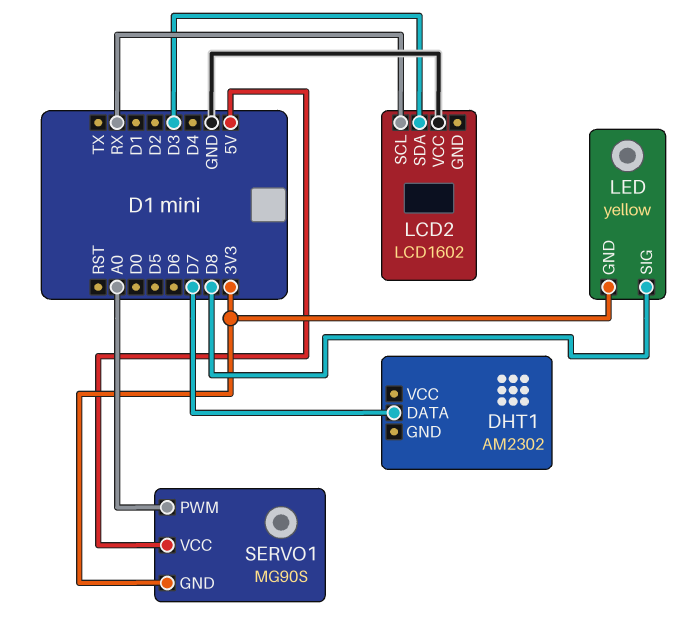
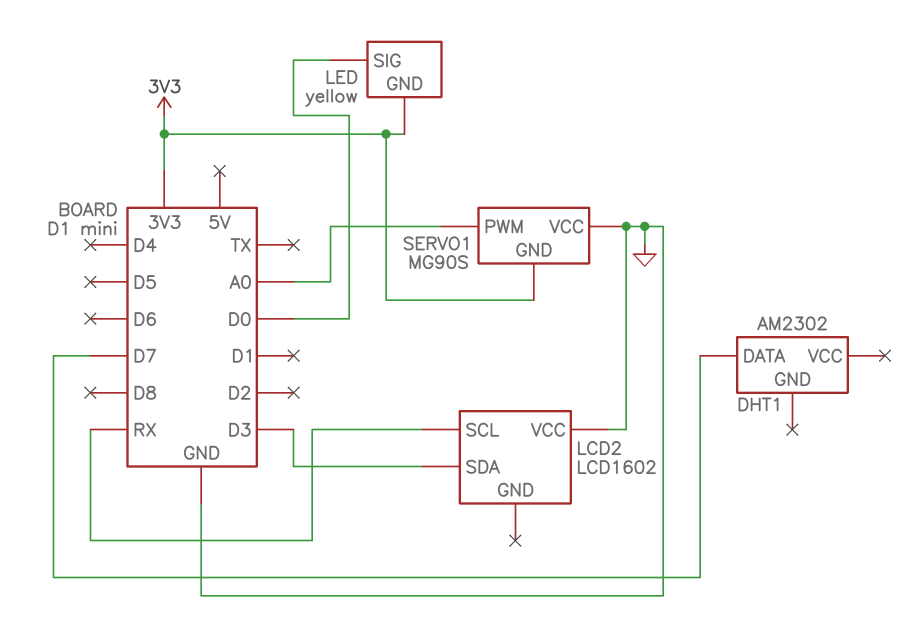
LED pin SIG: D8 -> D0
SERVO1 pin VCC: 5V -> GND

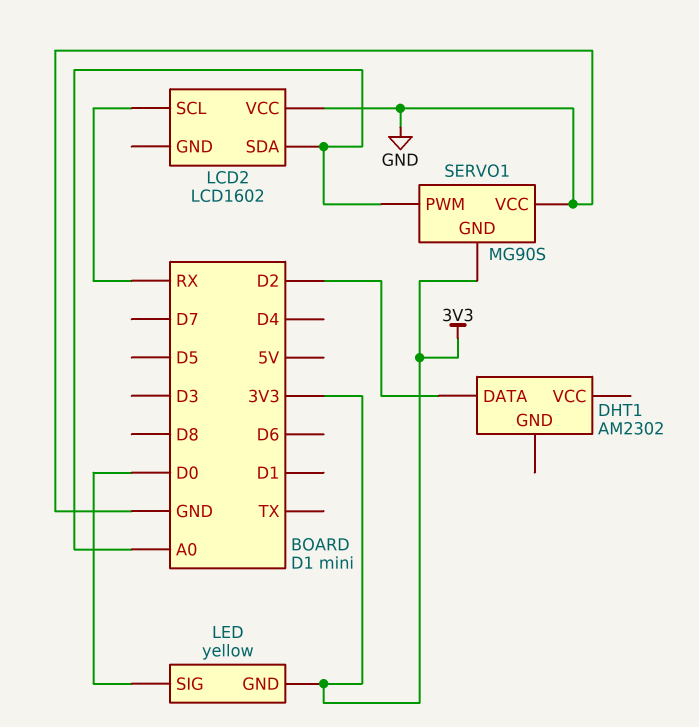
DHT1 pin DATA: D7 -> D2
LCD2 pin SDA: D3 -> A0

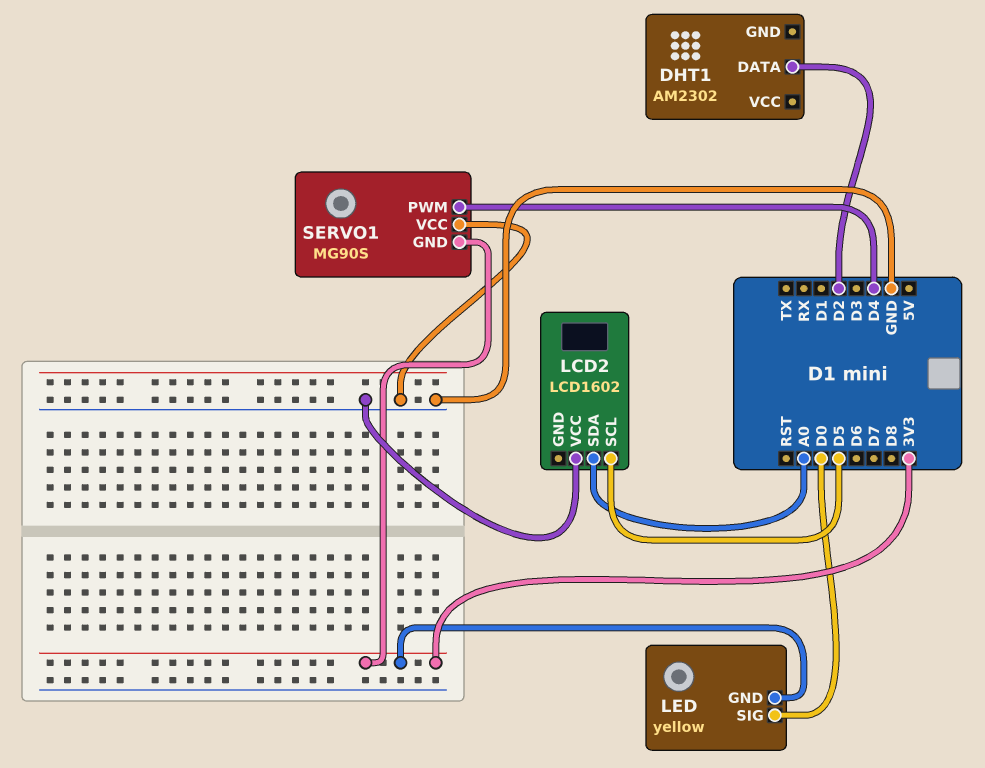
LCD2 pin SCL: RX -> D5
SERVO1 pin PWM: A0 -> D4

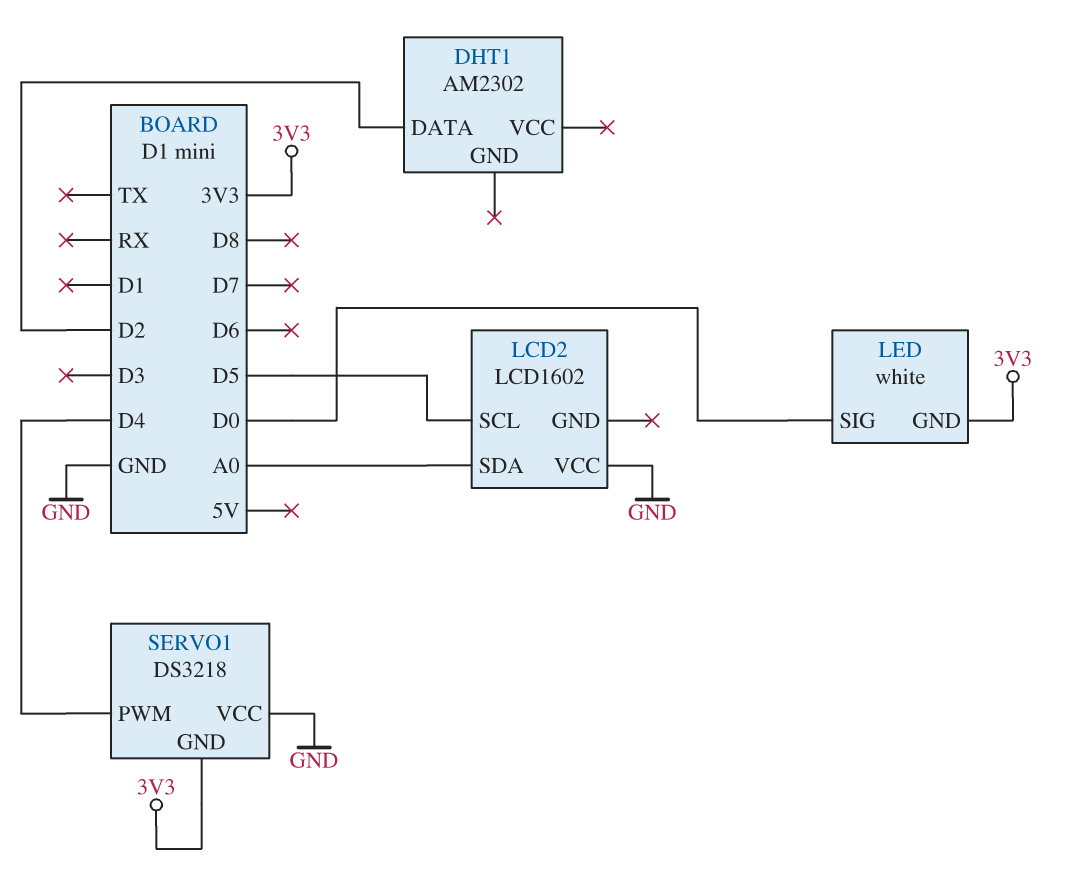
LED: yellow -> white
SERVO1: MG90S -> DS3218

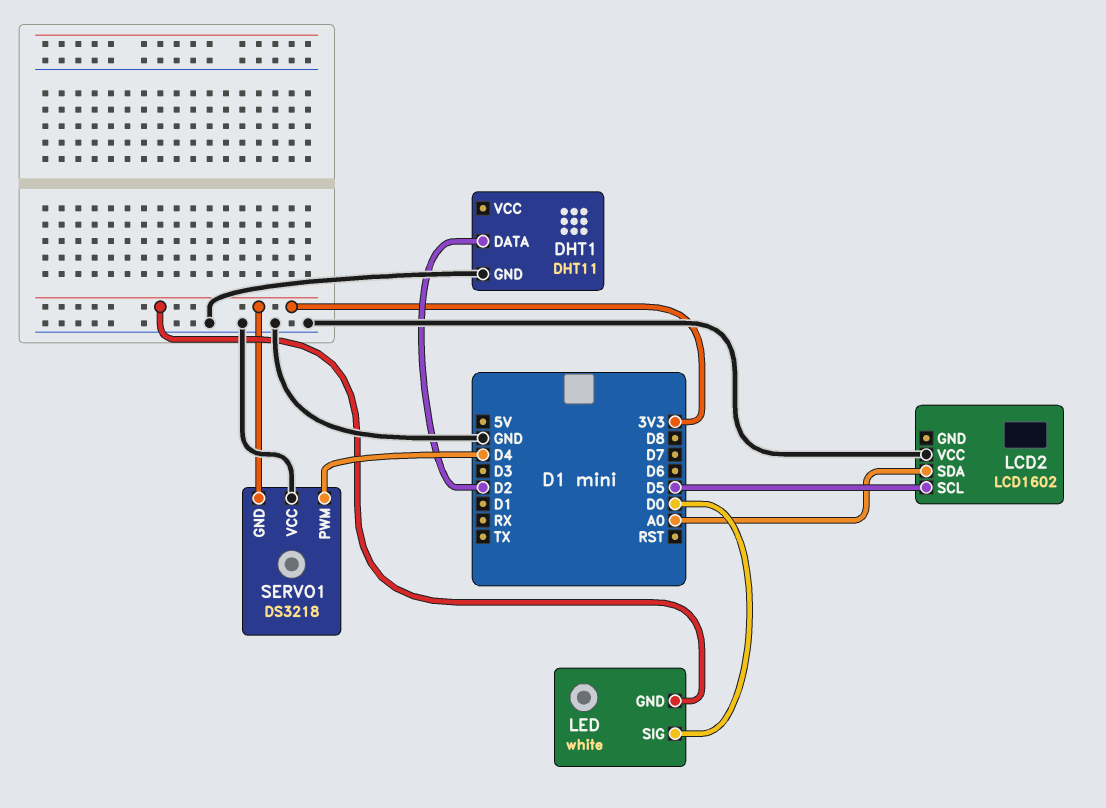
DHT1: AM2302 -> DHT11
DHT1 pin GND: none -> GND

